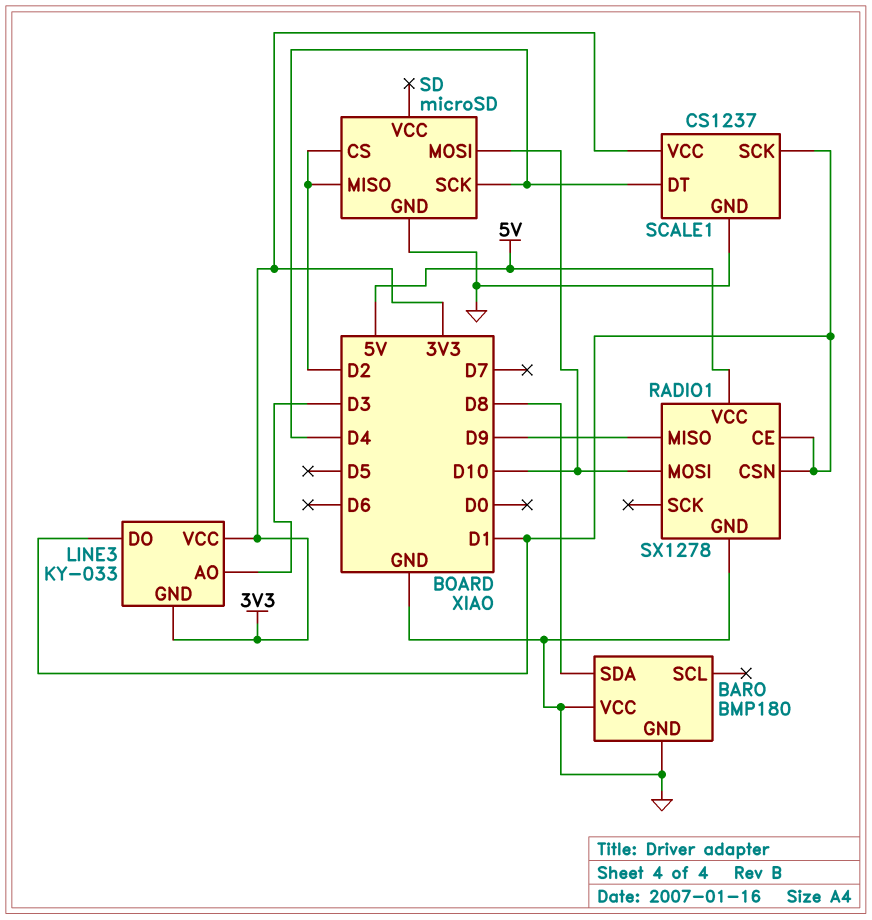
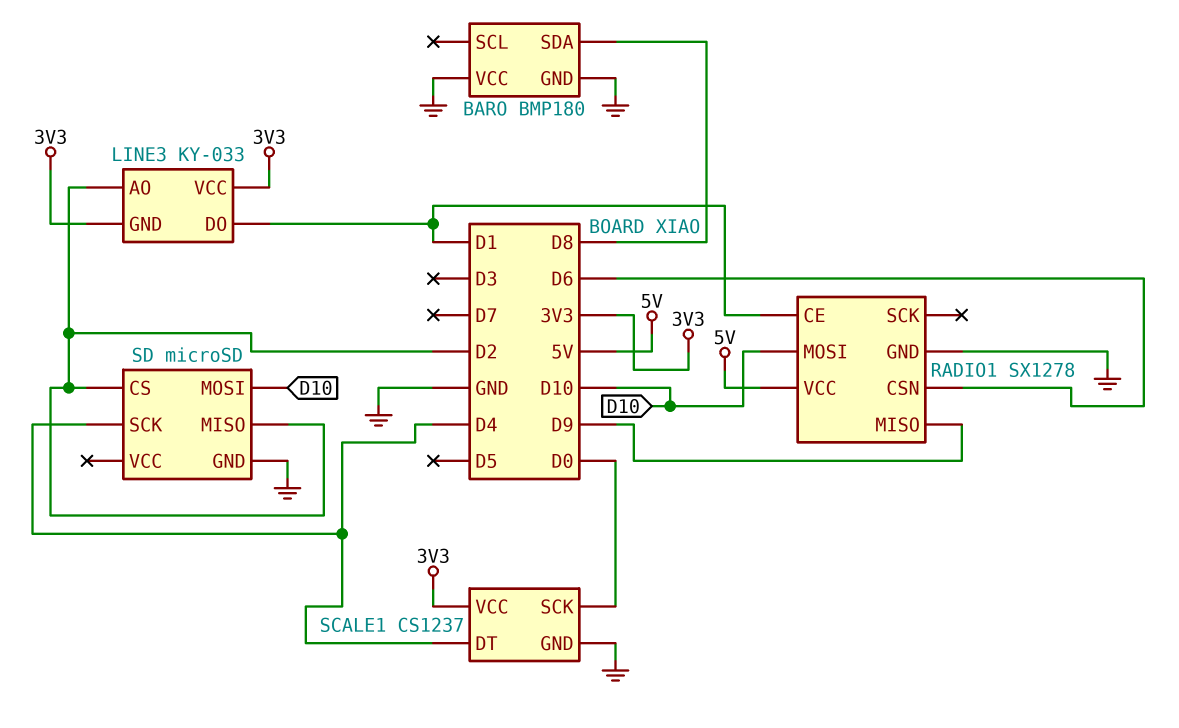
LINE3 pin AO: D3 -> D2
RADIO1 pin CSN: D1 -> D6
SCALE1 pin SCK: D1 -> D0

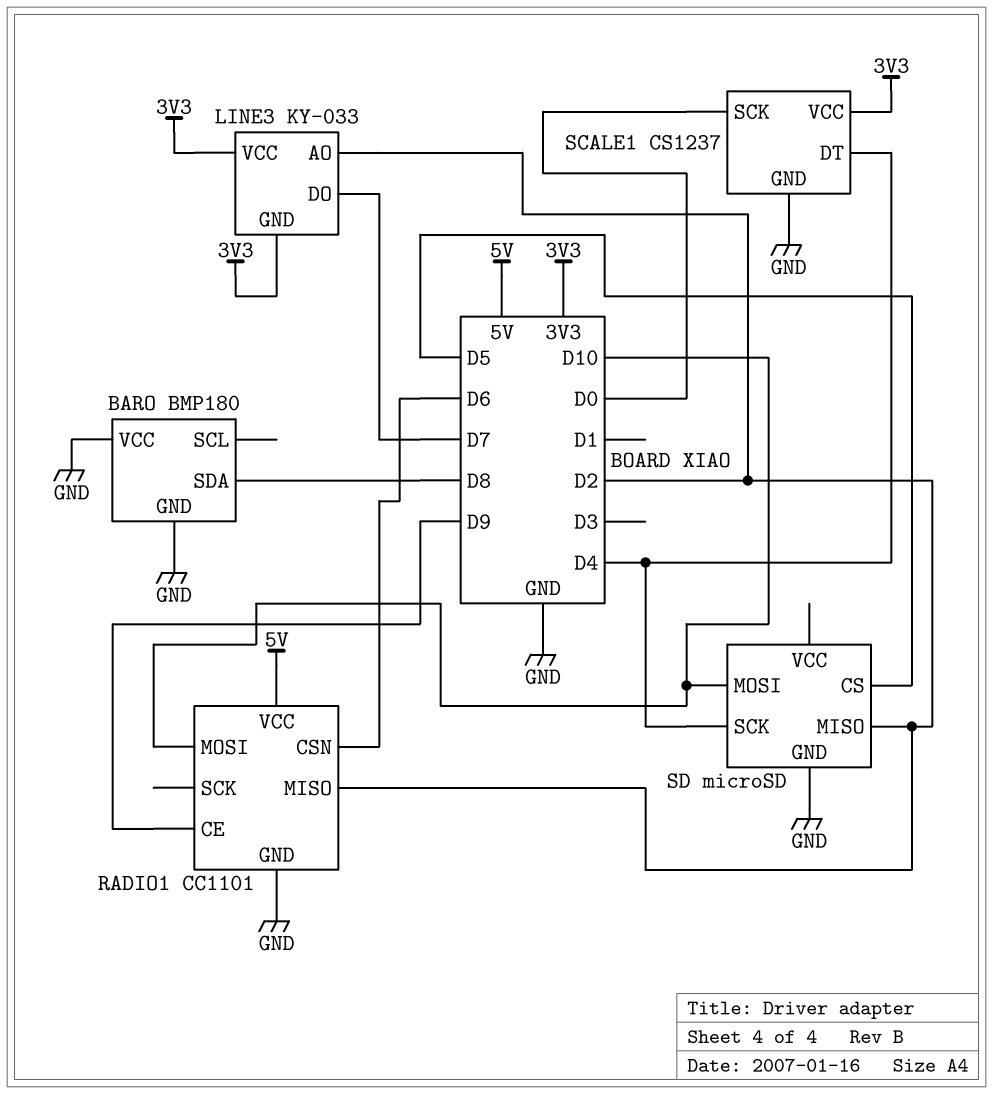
LINE3 pin DO: D1 -> D7
RADIO1: SX1278 -> CC1101
RADIO1 pin CE: D1 -> D9
RADIO1 pin MISO: D9 -> D2
SD pin CS: D2 -> D5

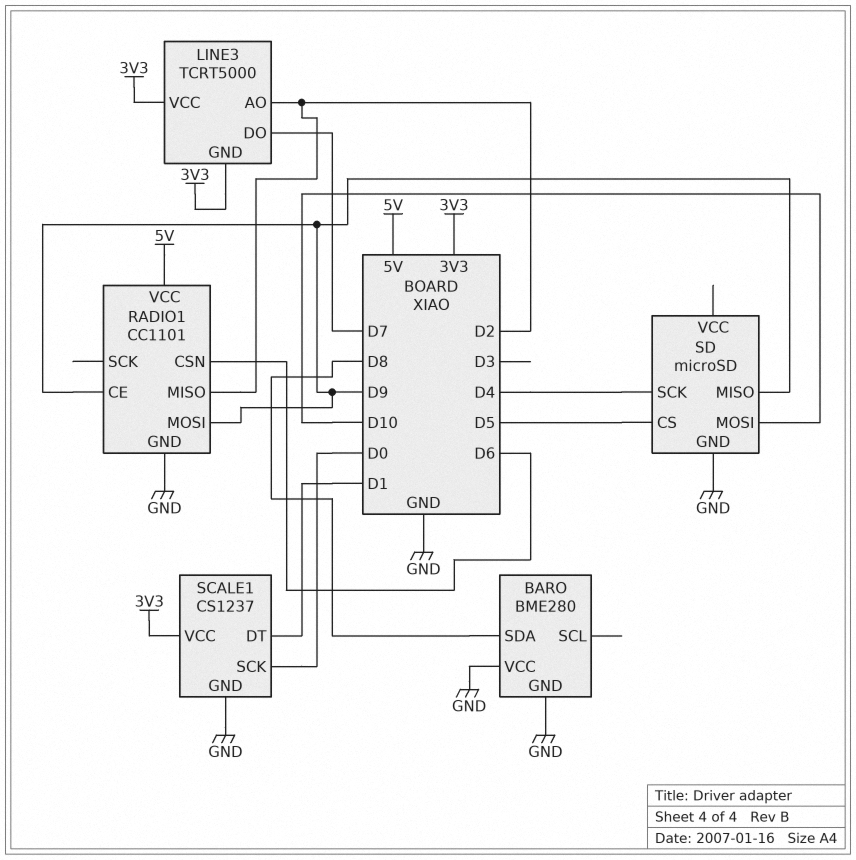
BARO: BMP180 -> BME280
LINE3: KY-033 -> TCRT5000
RADIO1 pin MOSI: D10 -> D9
SCALE1 pin DT: D4 -> D1
SD pin MISO: D2 -> D9

